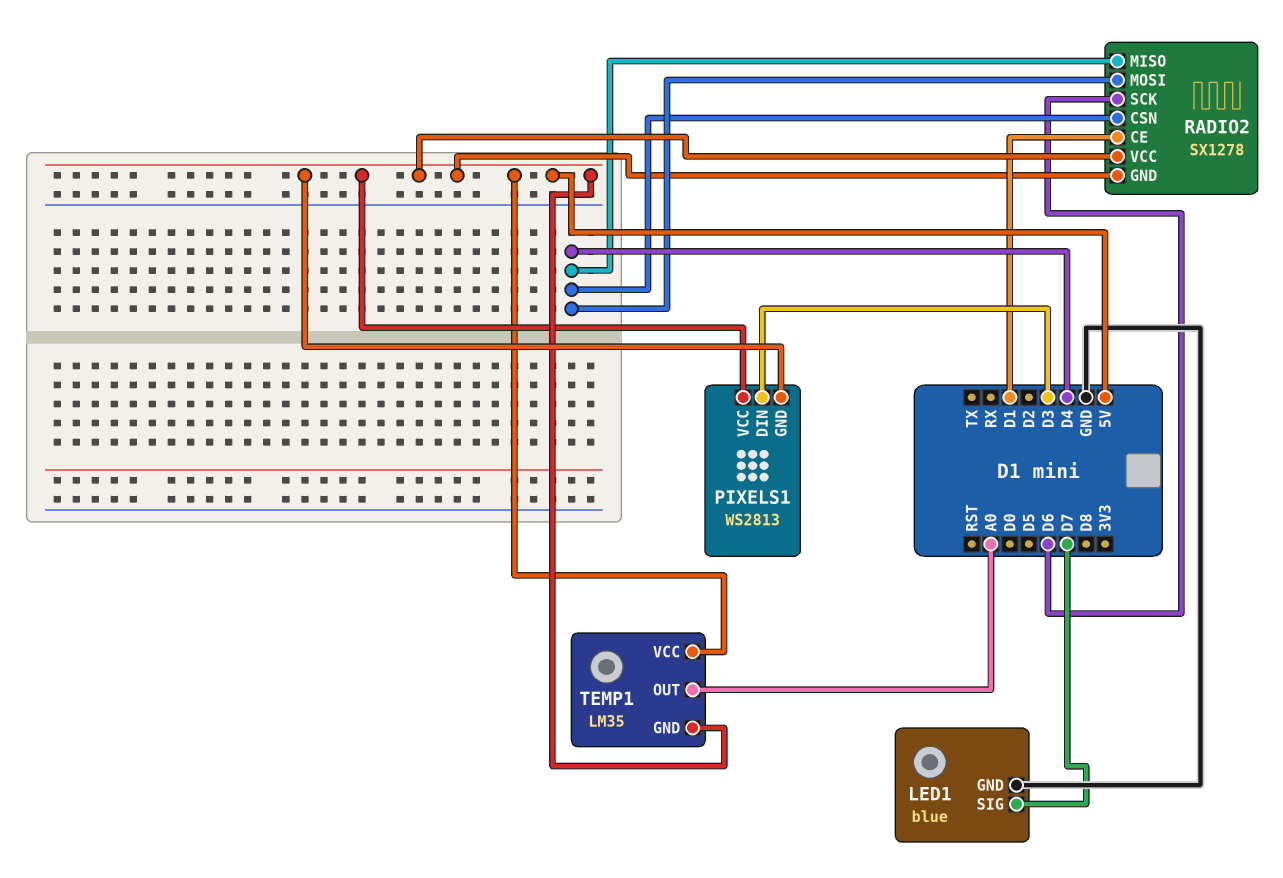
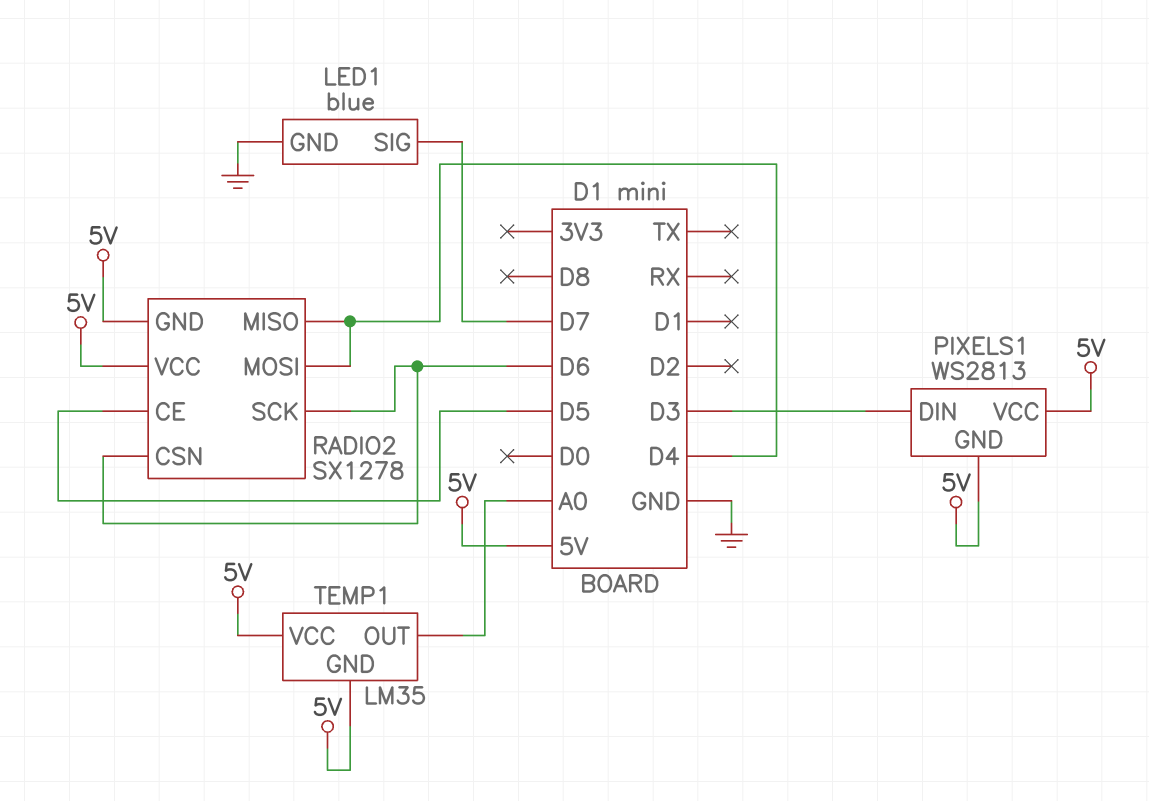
RADIO2 pin CE: D1 -> D5
RADIO2 pin CSN: D4 -> D6

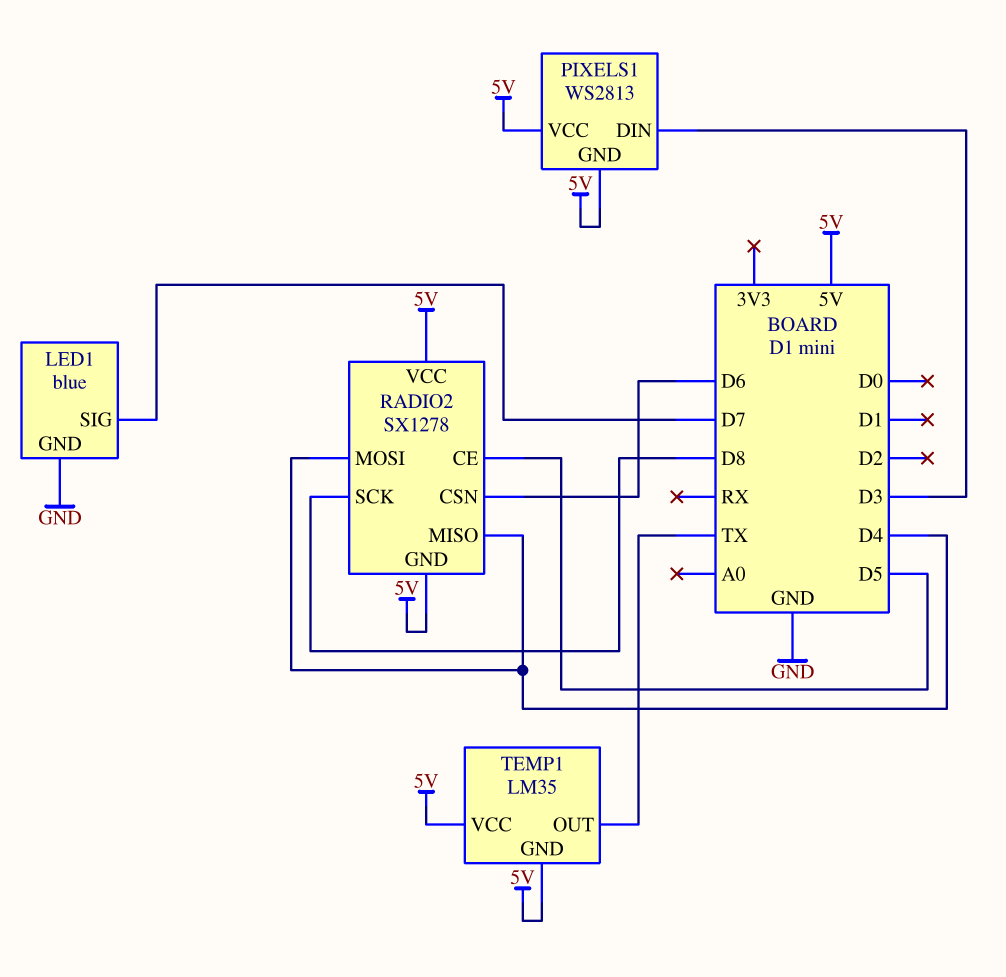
RADIO2 pin SCK: D6 -> D8
TEMP1 pin OUT: A0 -> TX

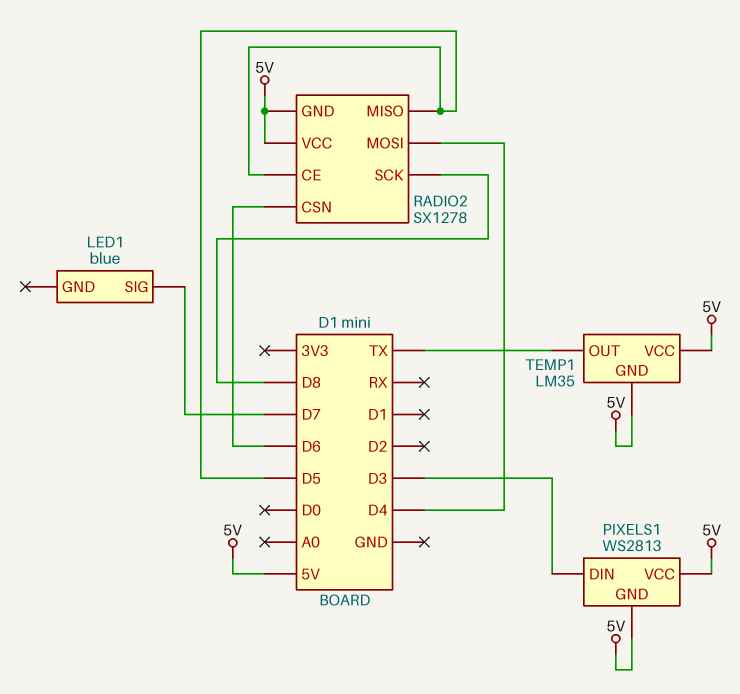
LED1 pin GND: GND -> none
RADIO2 pin MISO: D4 -> D5

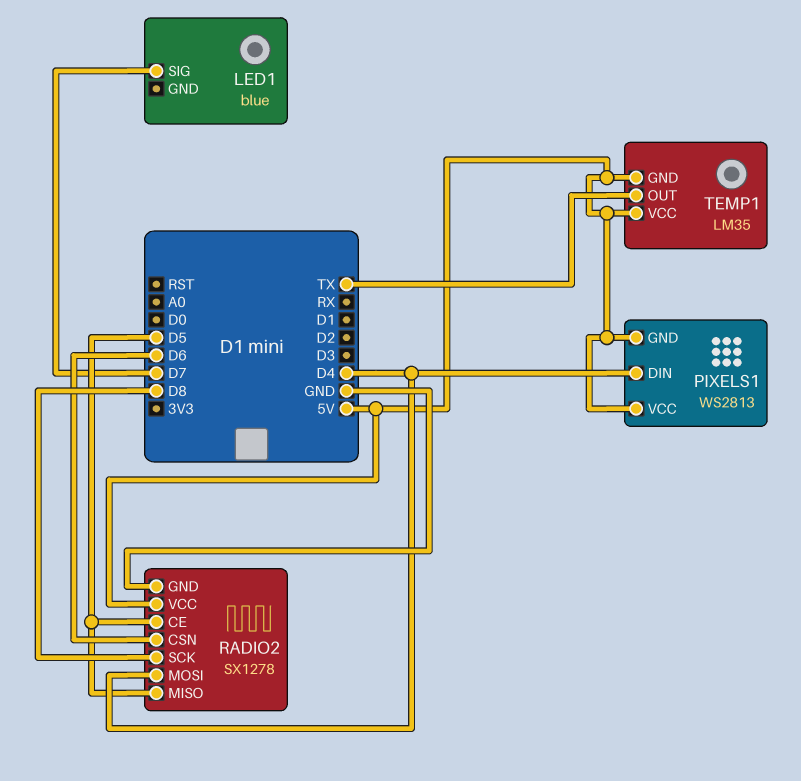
PIXELS1 pin DIN: D3 -> D4
RADIO2 pin GND: 5V -> GND

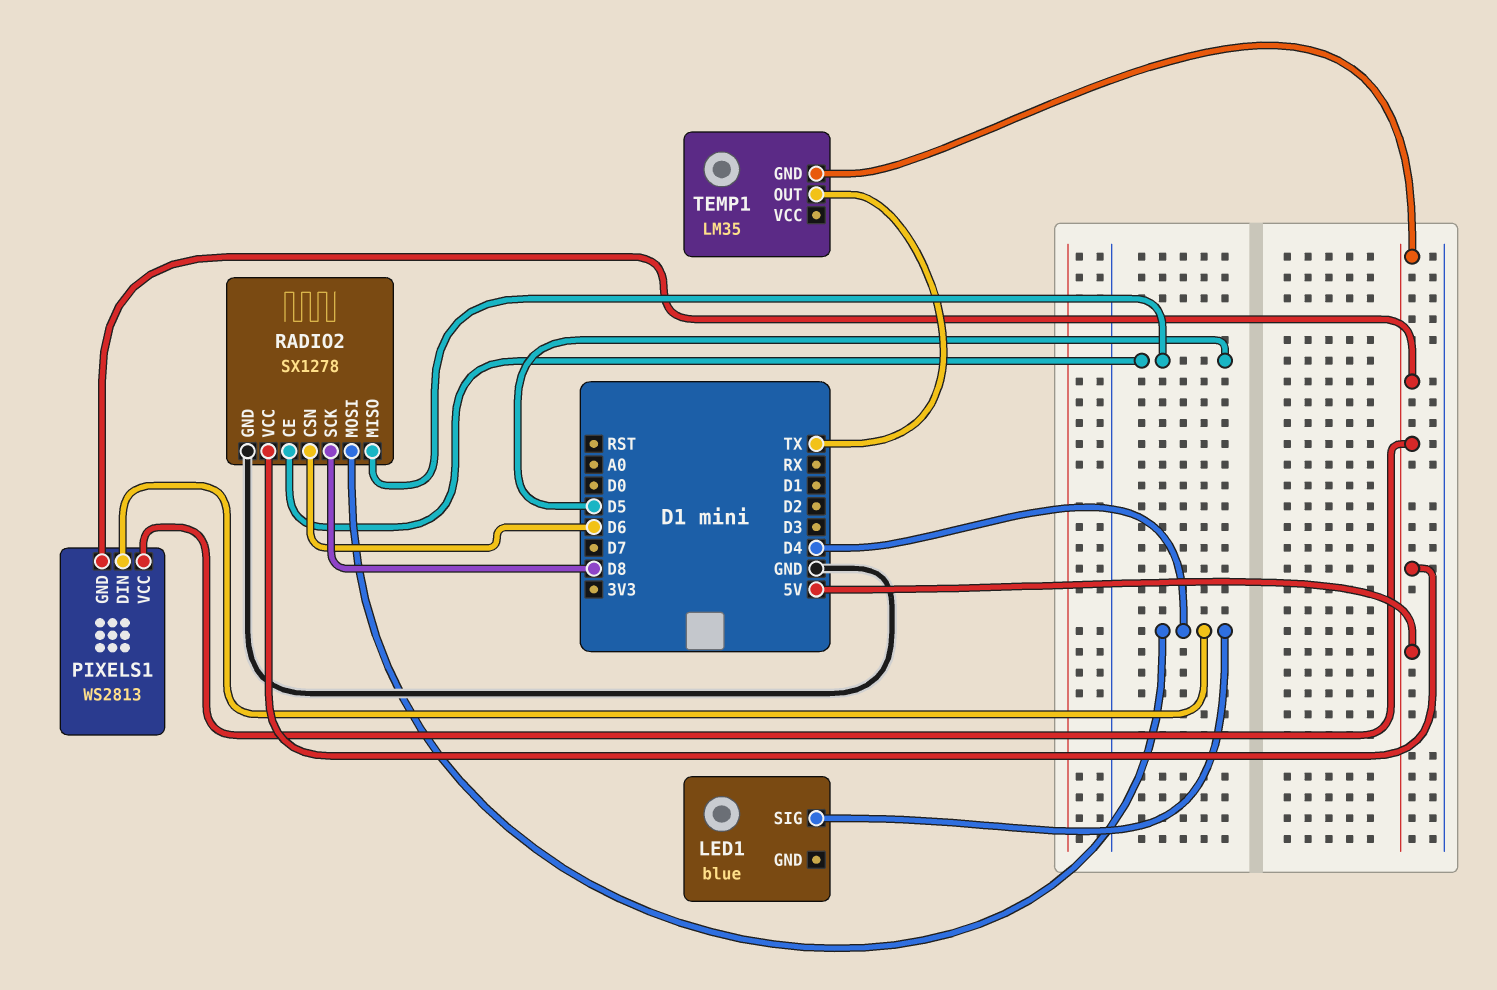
LED1 pin SIG: D7 -> D4
TEMP1 pin VCC: 5V -> none

